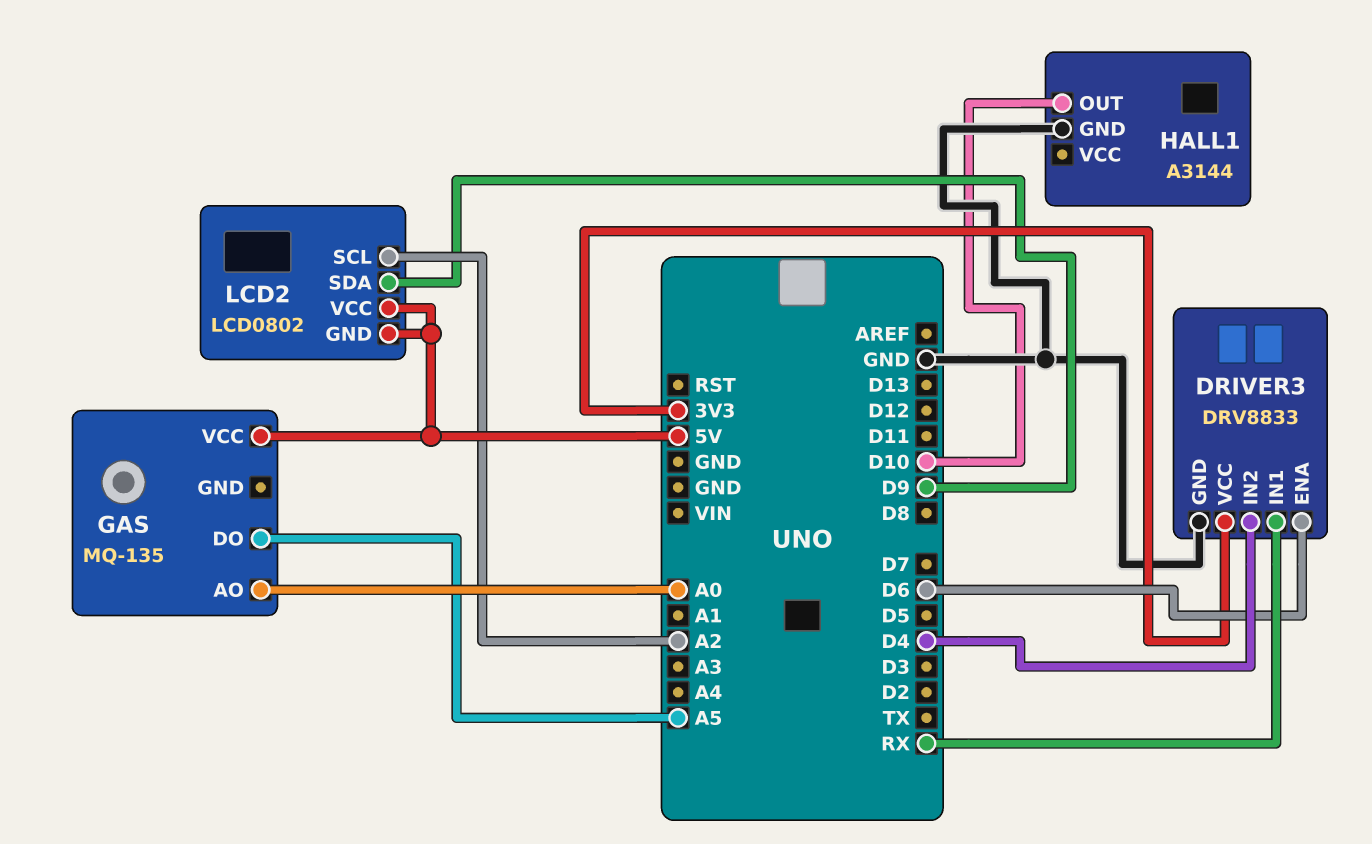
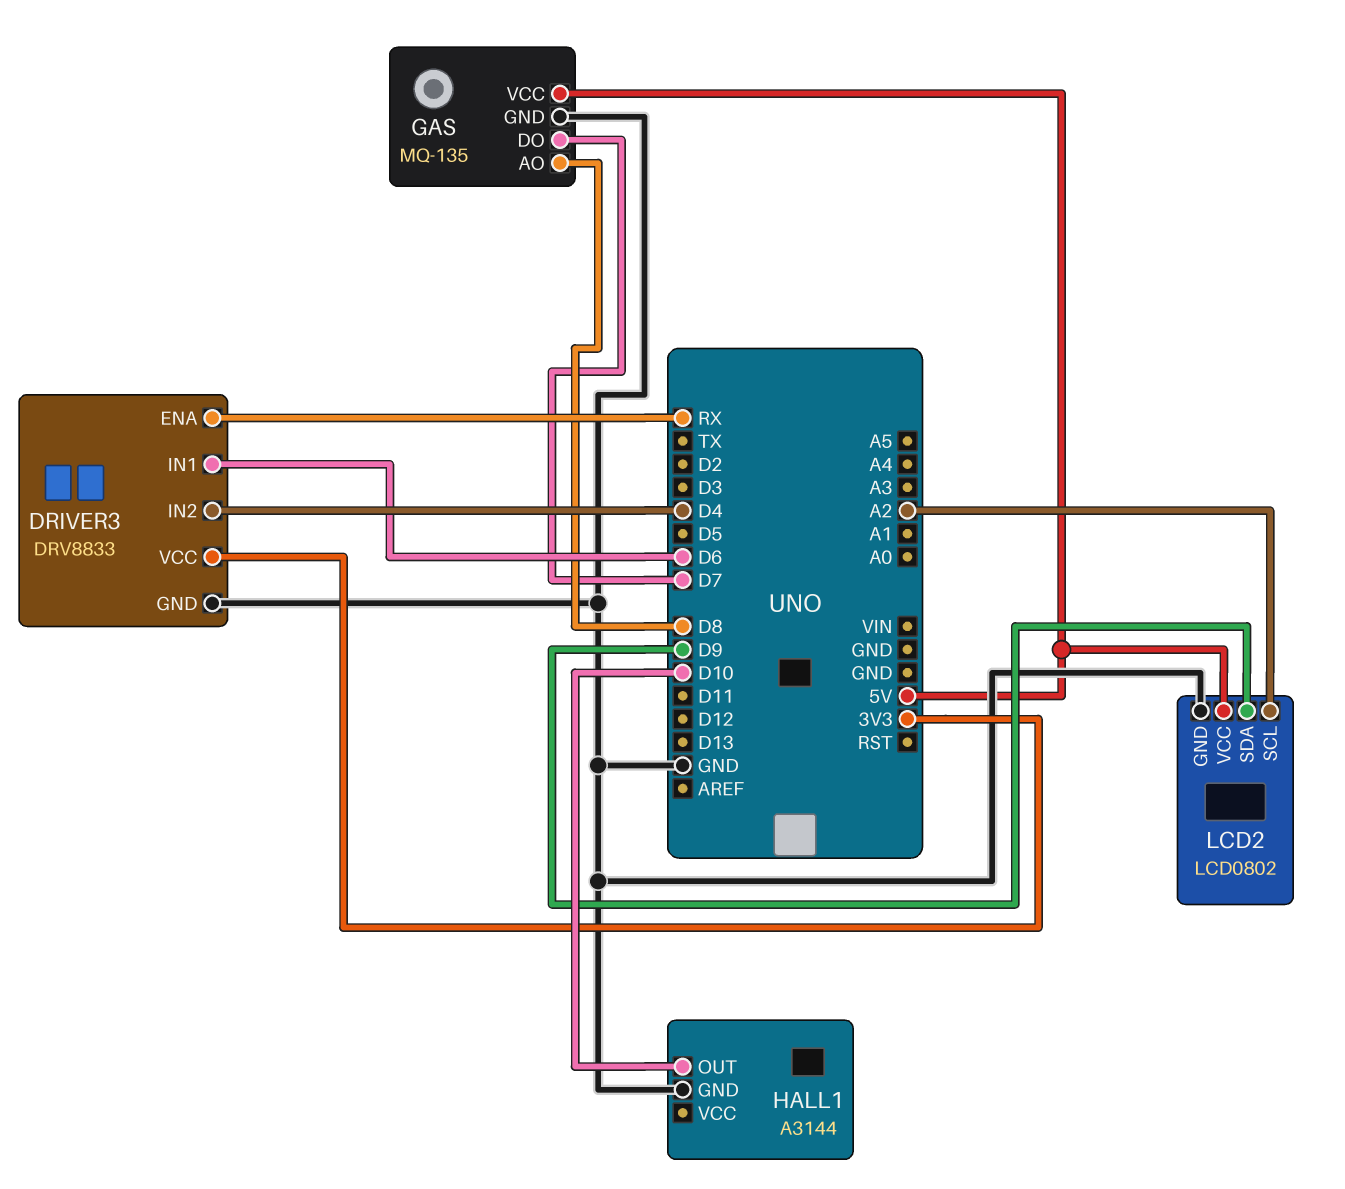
DRIVER3 pin ENA: D6 -> RX
DRIVER3 pin IN1: RX -> D6
GAS pin AO: A0 -> D8
GAS pin DO: A5 -> D7
GAS pin GND: none -> GND
LCD2 pin GND: 5V -> GND

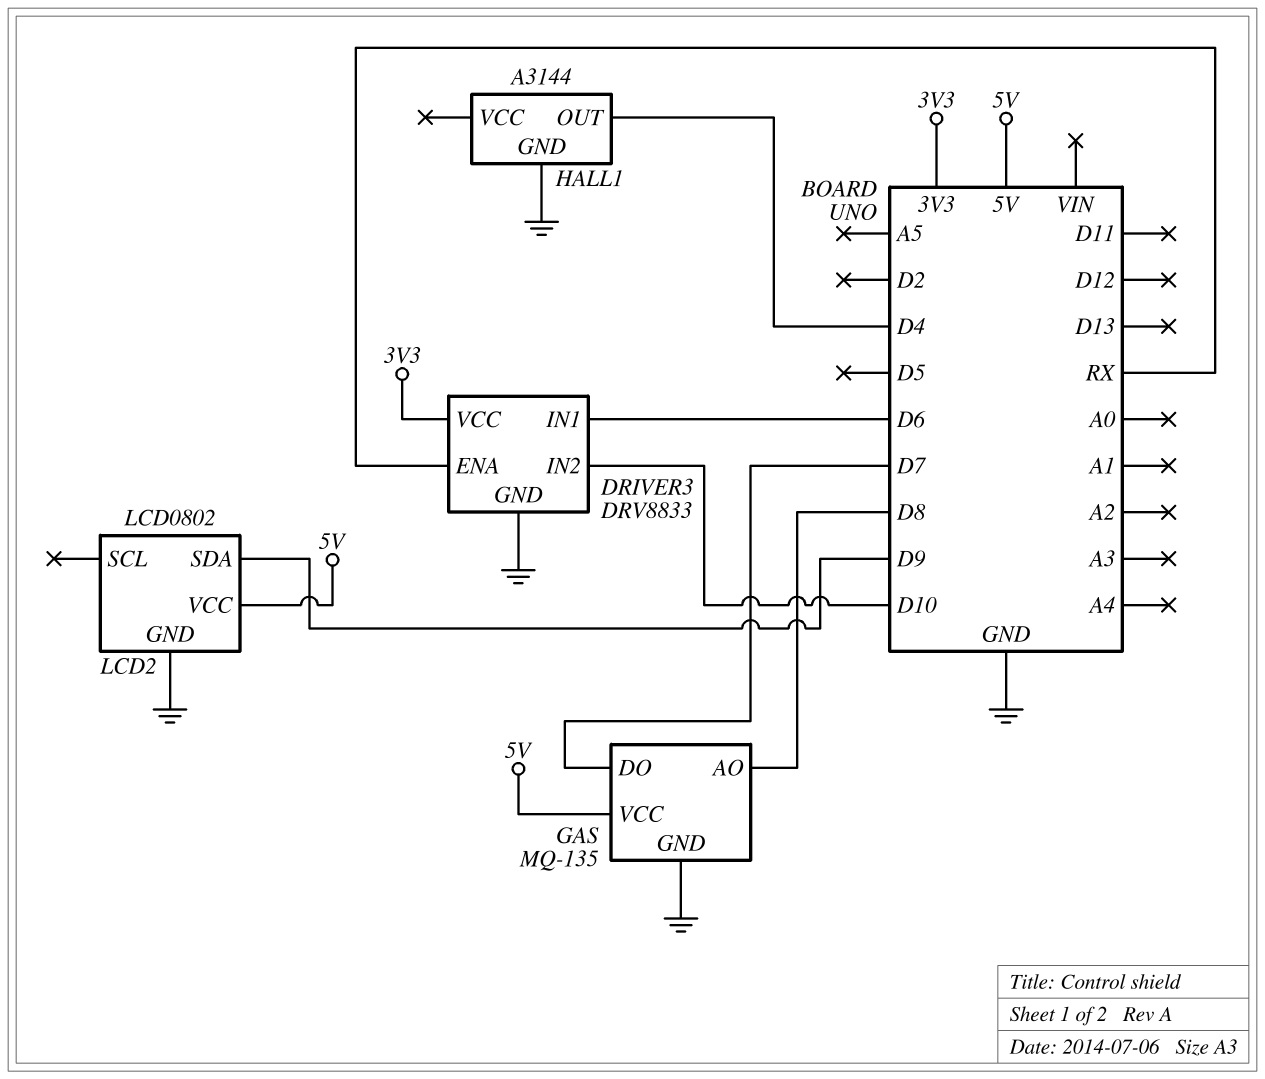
DRIVER3 pin IN2: D4 -> D10
HALL1 pin OUT: D10 -> D4
LCD2 pin SCL: A2 -> none

